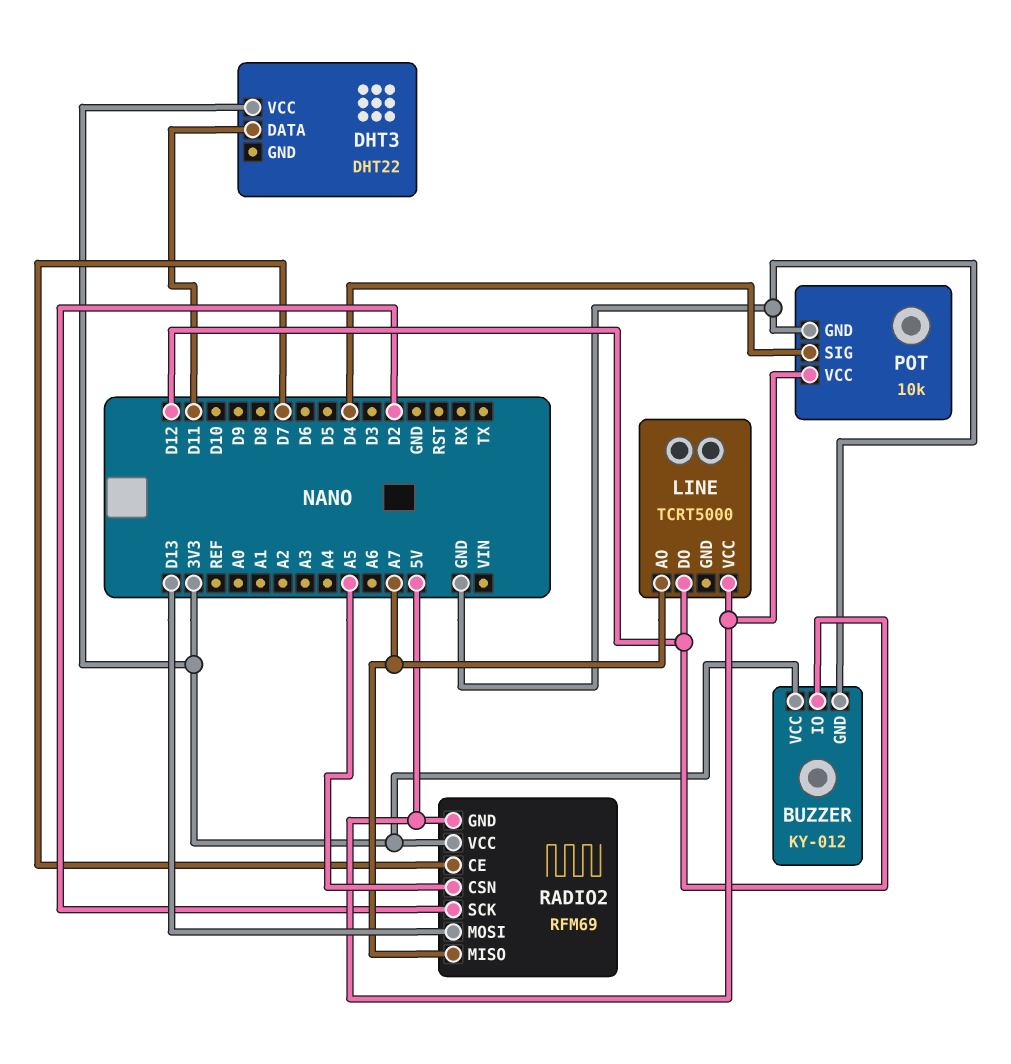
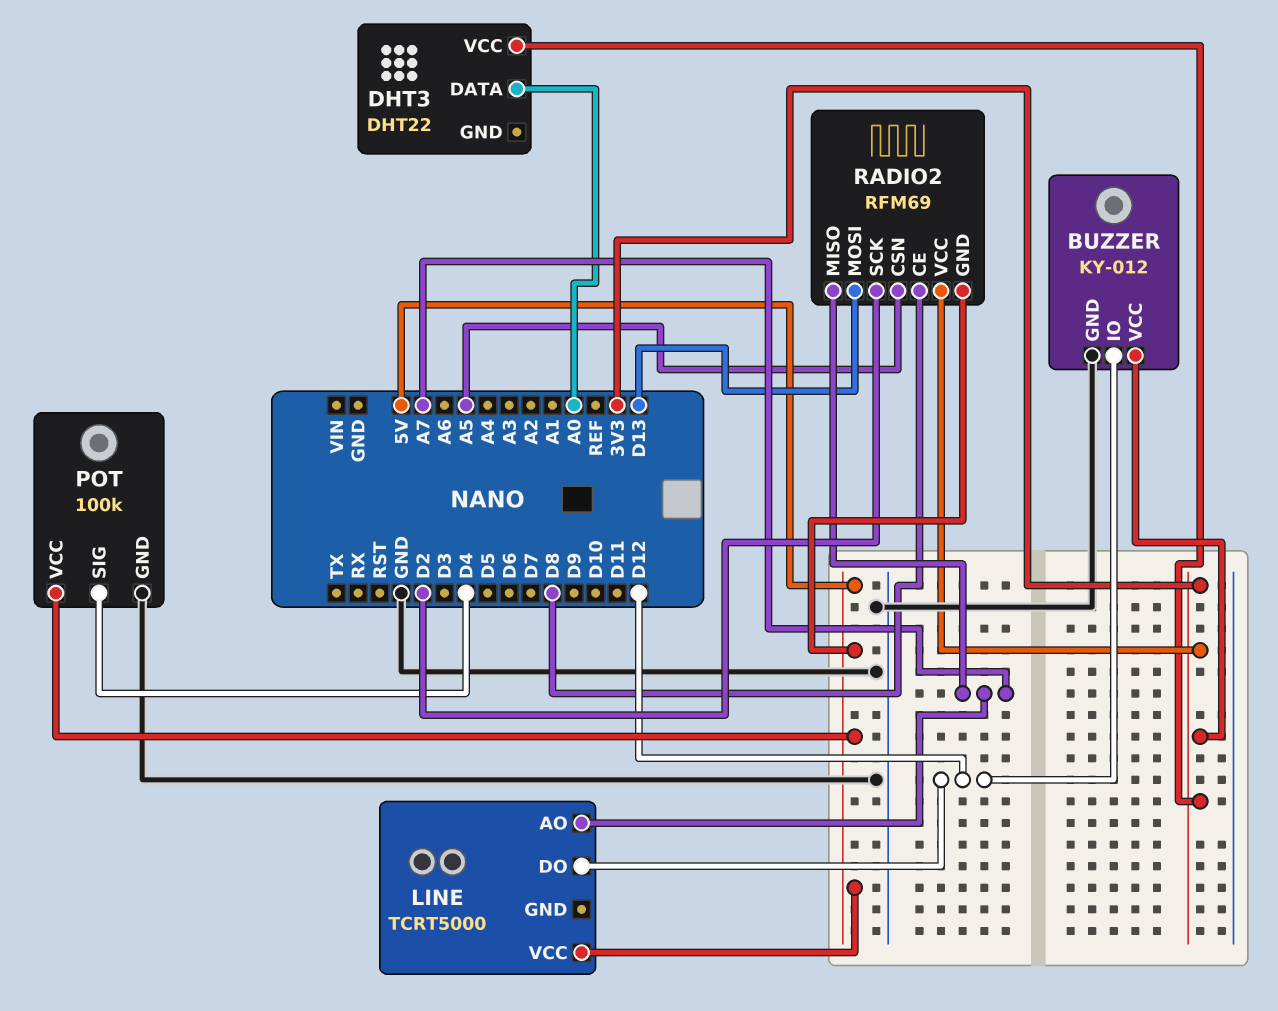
DHT3 pin DATA: D11 -> A0
POT: 10k -> 100k
RADIO2 pin CE: D7 -> D8

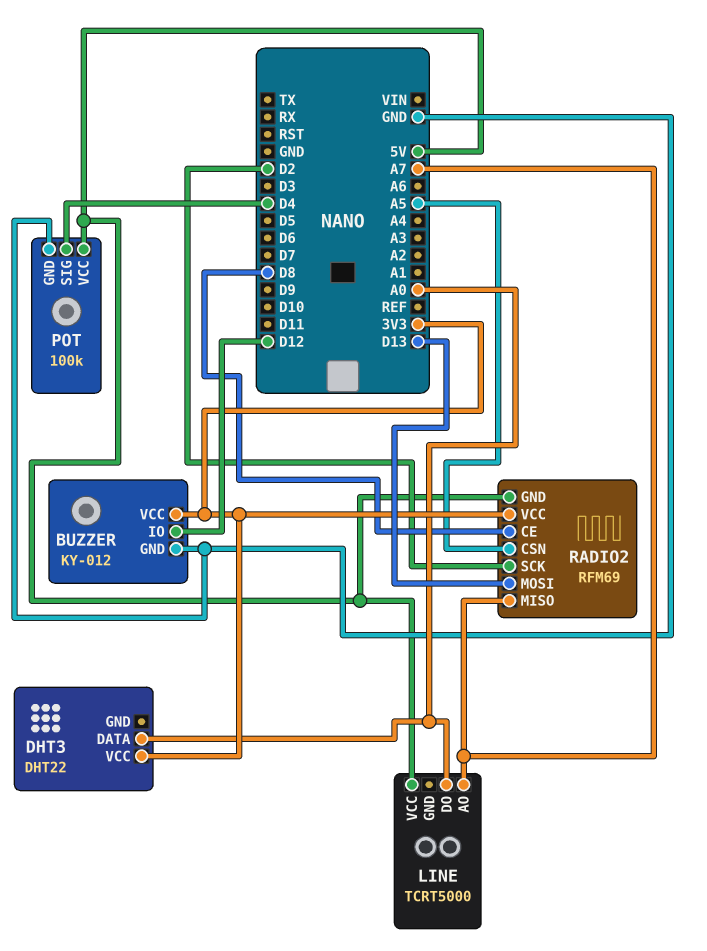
LINE pin DO: D12 -> A0

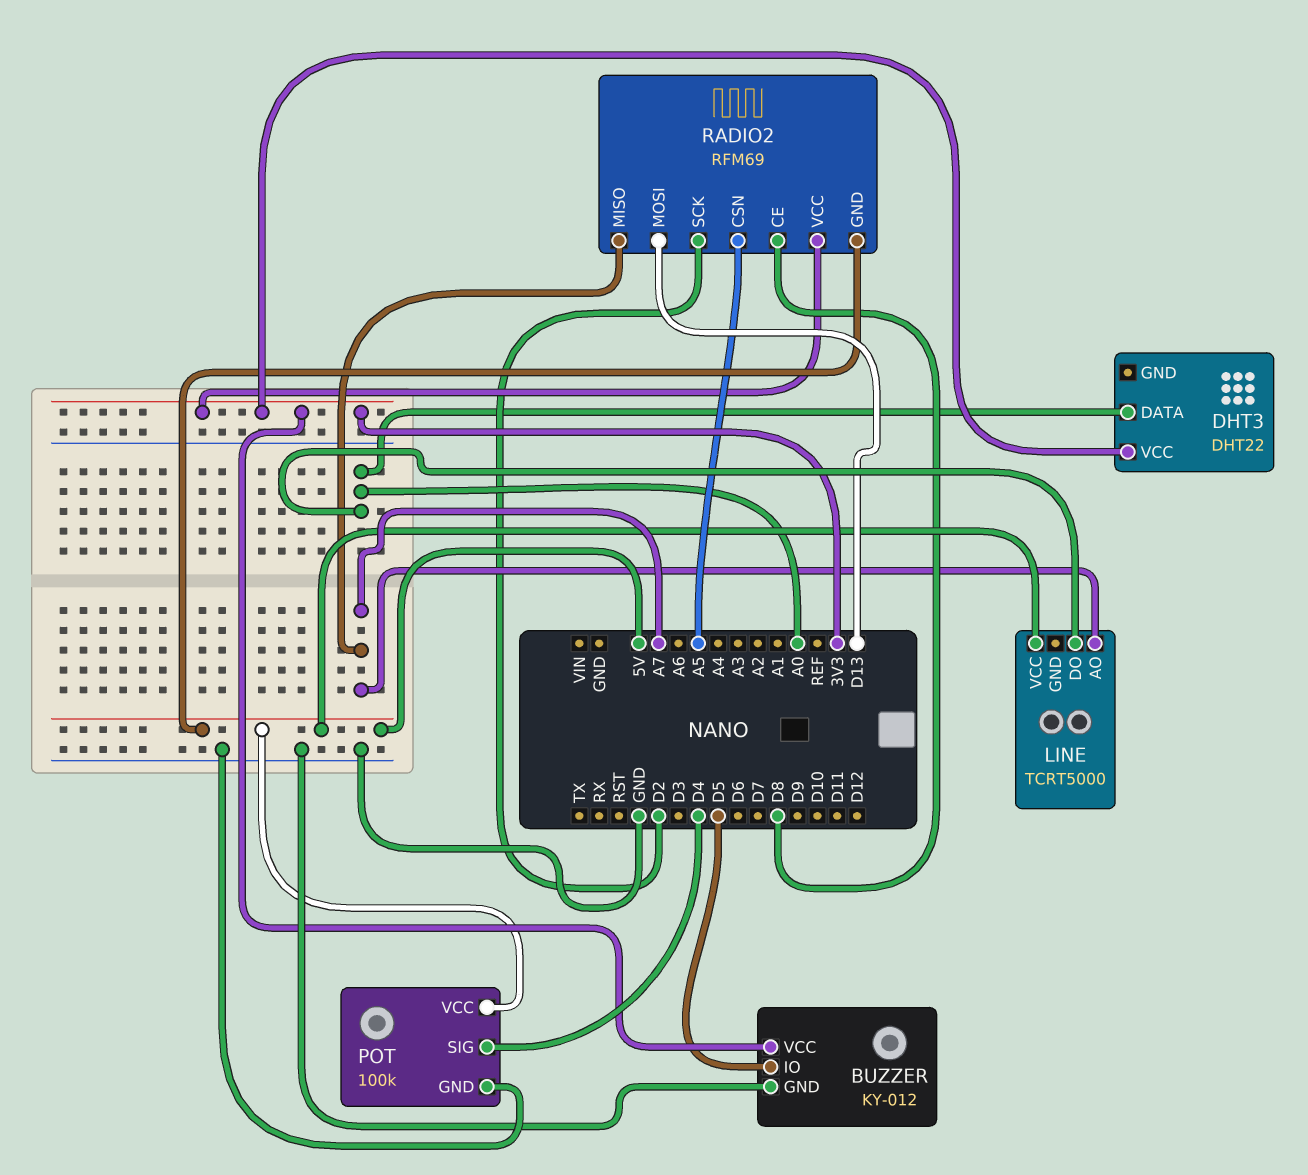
BUZZER pin IO: D12 -> D5

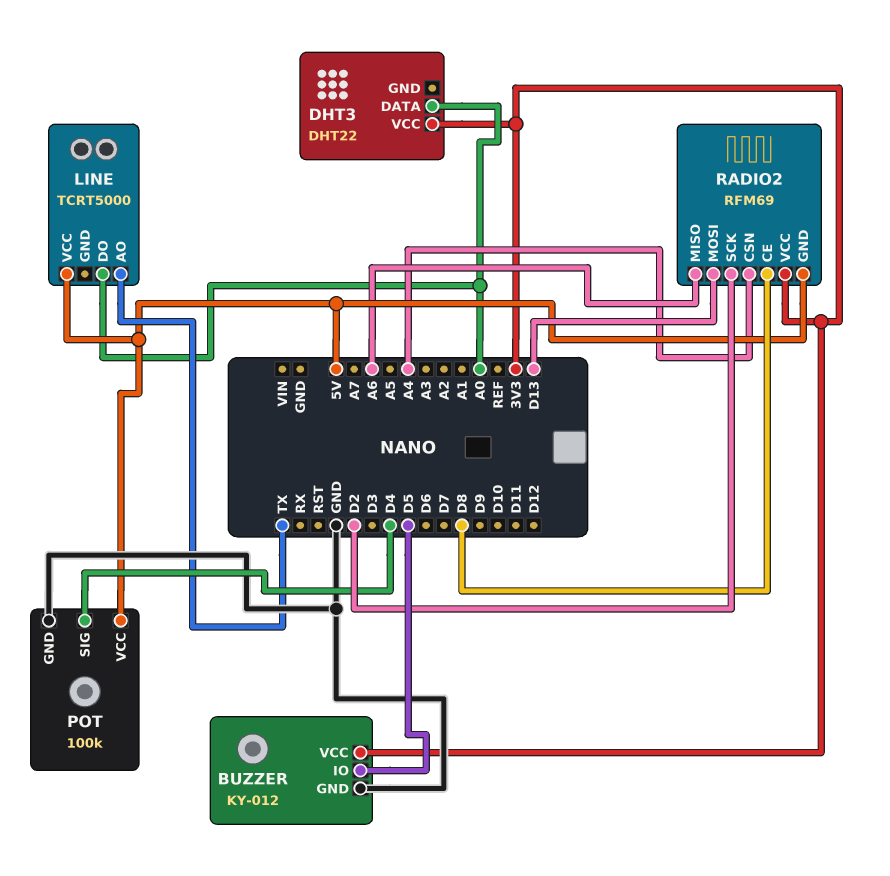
LINE pin AO: A7 -> TX
RADIO2 pin CSN: A5 -> A4
RADIO2 pin MISO: A7 -> A6

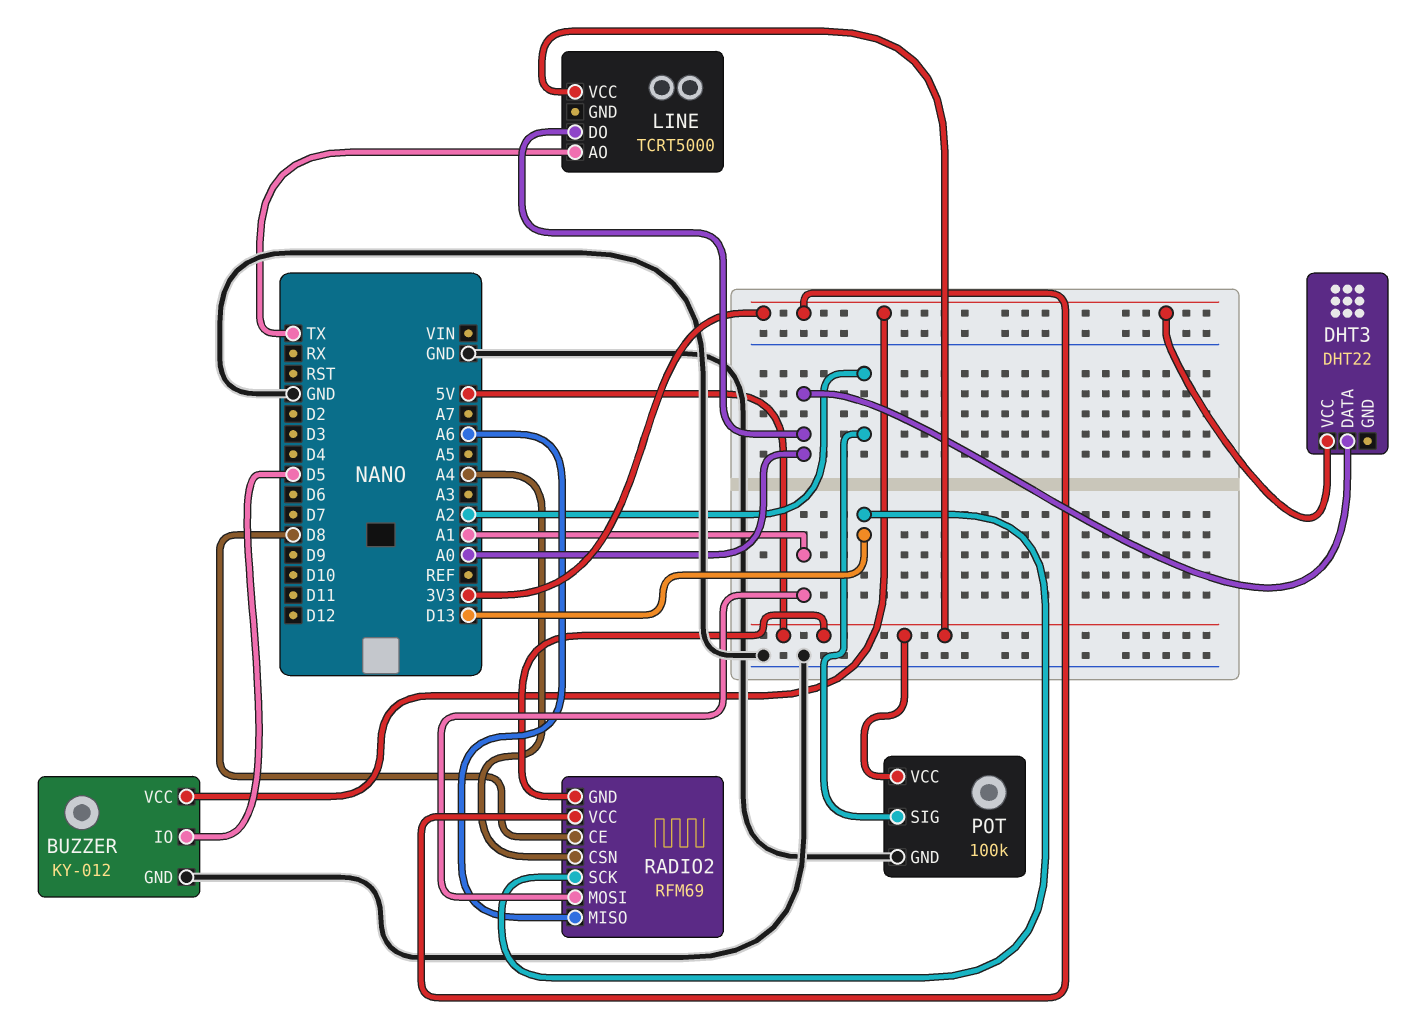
POT pin SIG: D4 -> A2
RADIO2 pin MOSI: D13 -> A1
RADIO2 pin SCK: D2 -> D13

